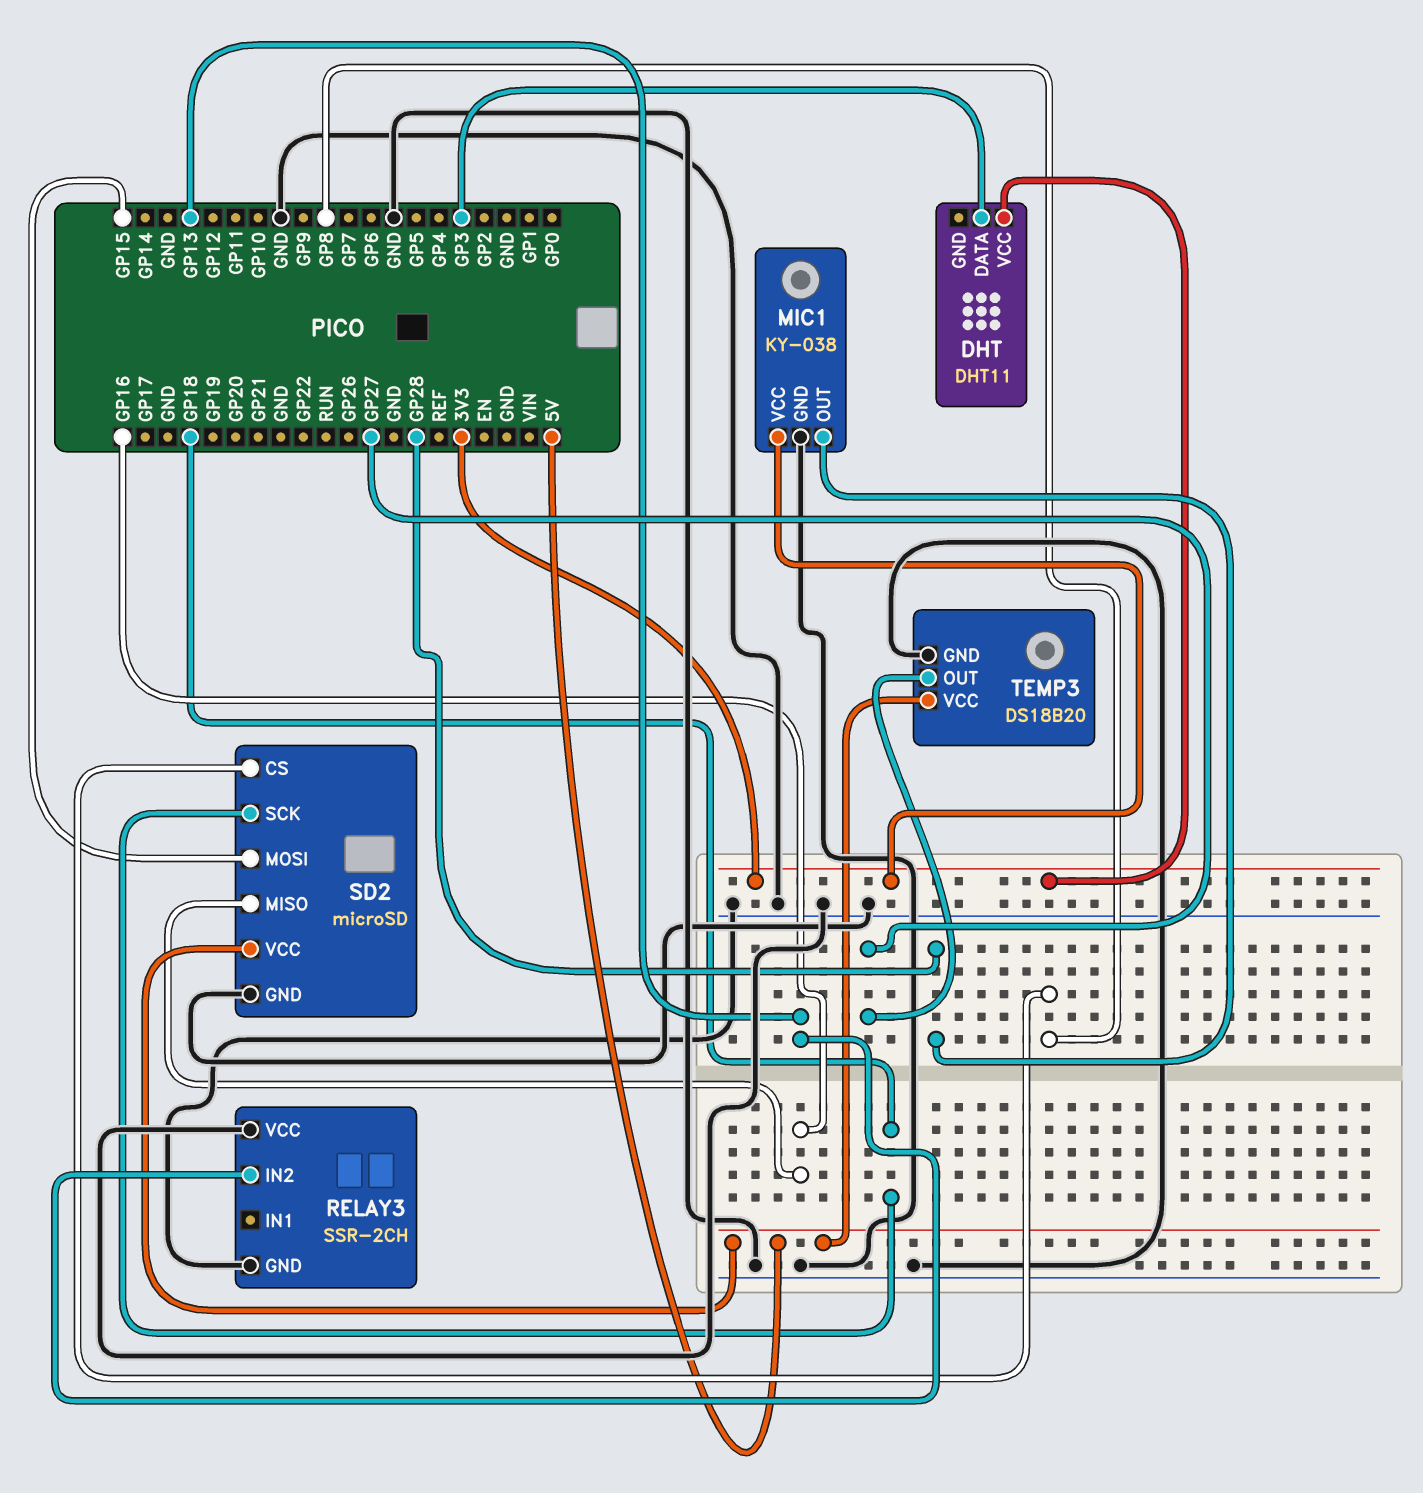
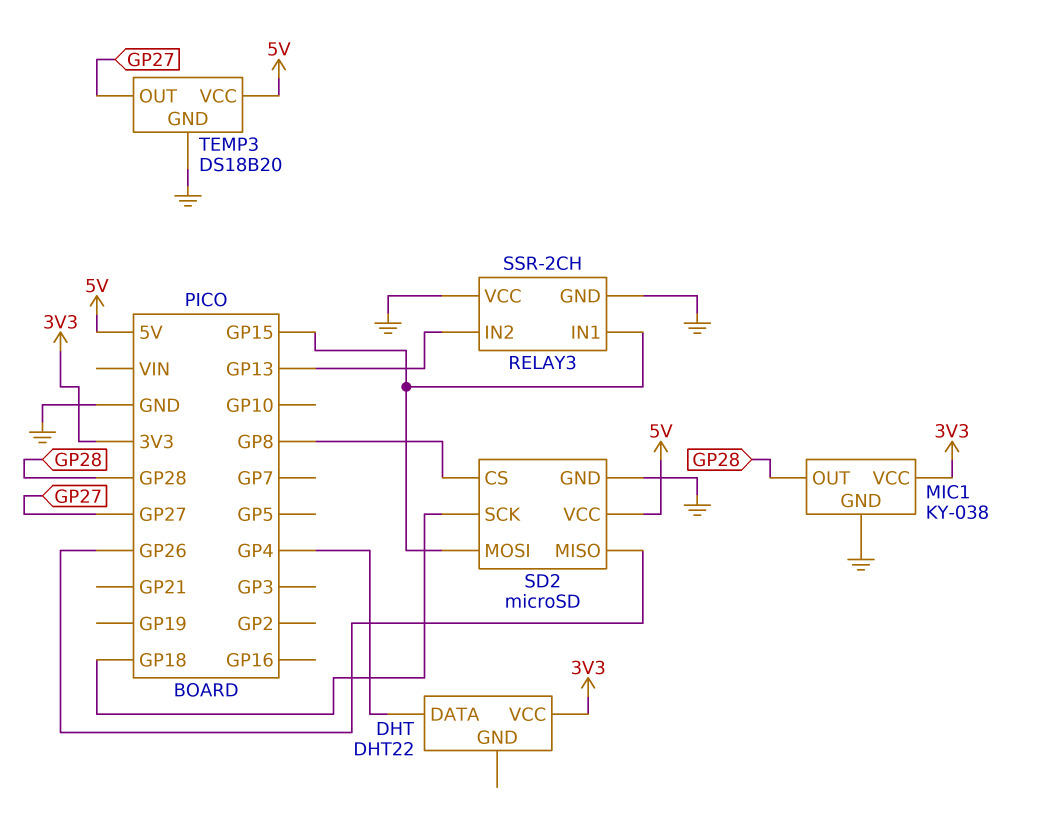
DHT: DHT11 -> DHT22
DHT pin DATA: GP3 -> GP4
RELAY3 pin IN1: none -> GP15
SD2 pin MISO: GP16 -> GP26

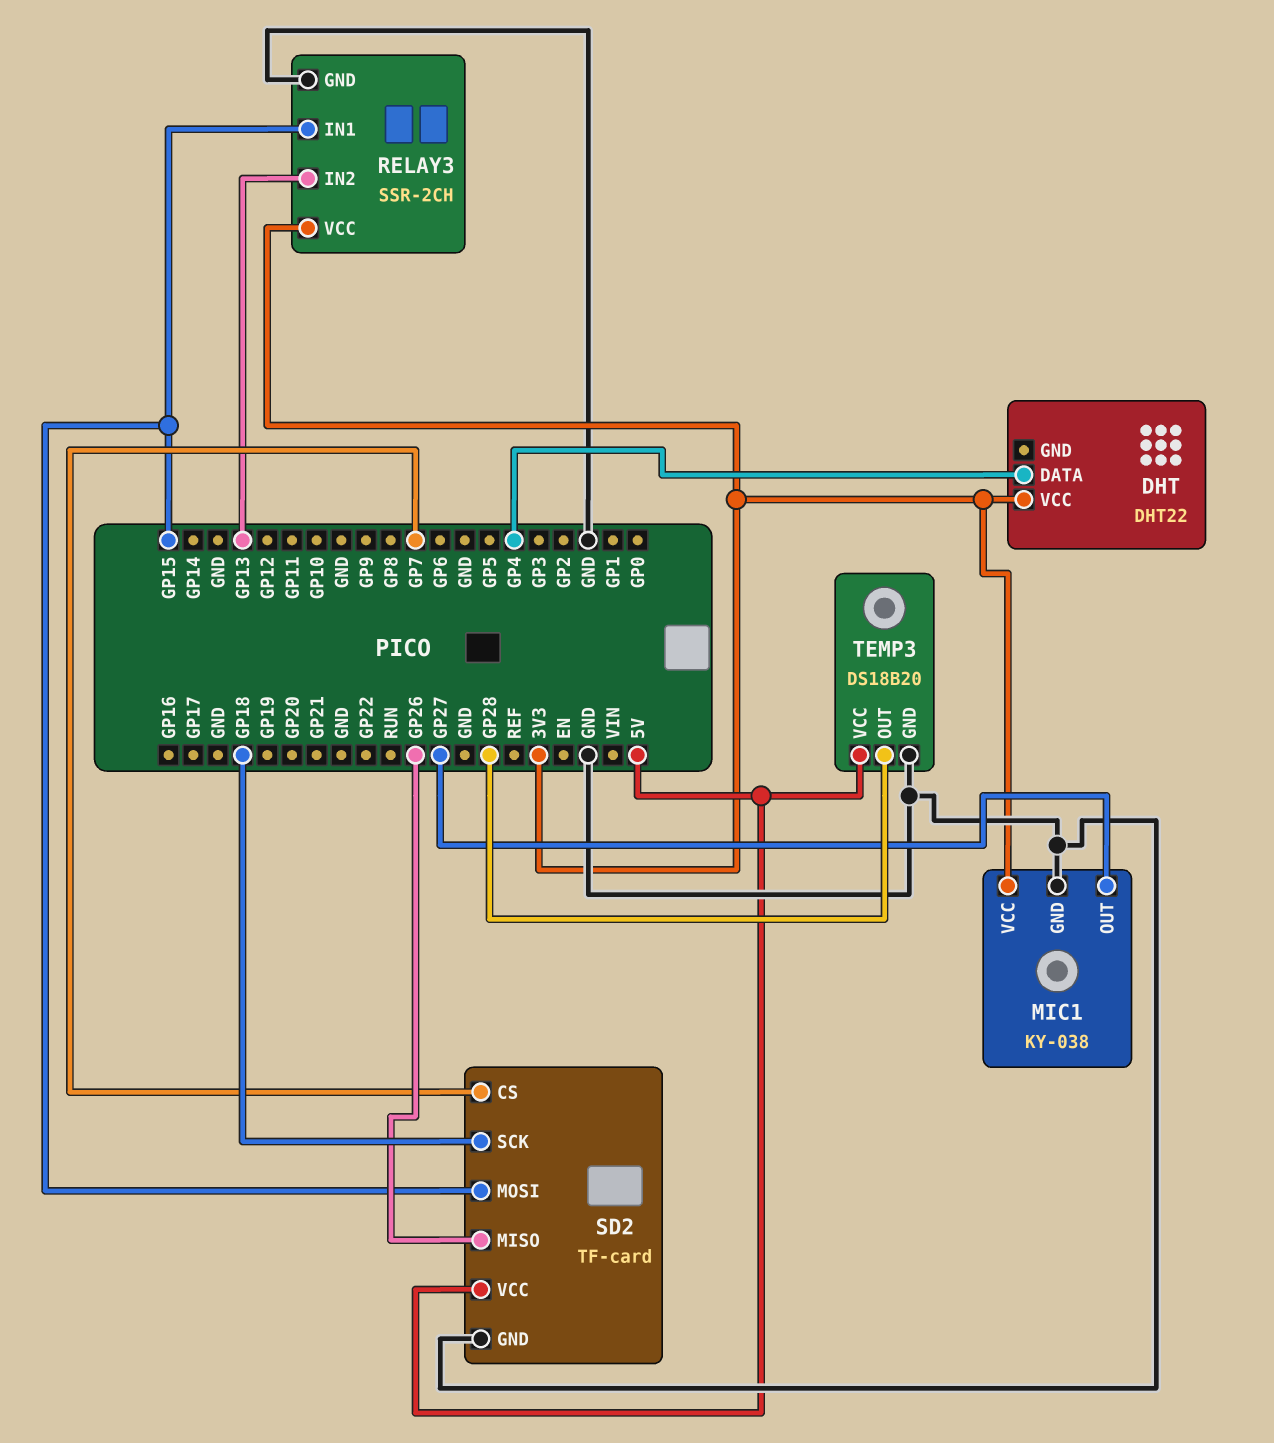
MIC1 pin OUT: GP28 -> GP27
RELAY3 pin VCC: GND -> 3V3
SD2: microSD -> TF-card
SD2 pin CS: GP8 -> GP7
TEMP3 pin OUT: GP27 -> GP28

